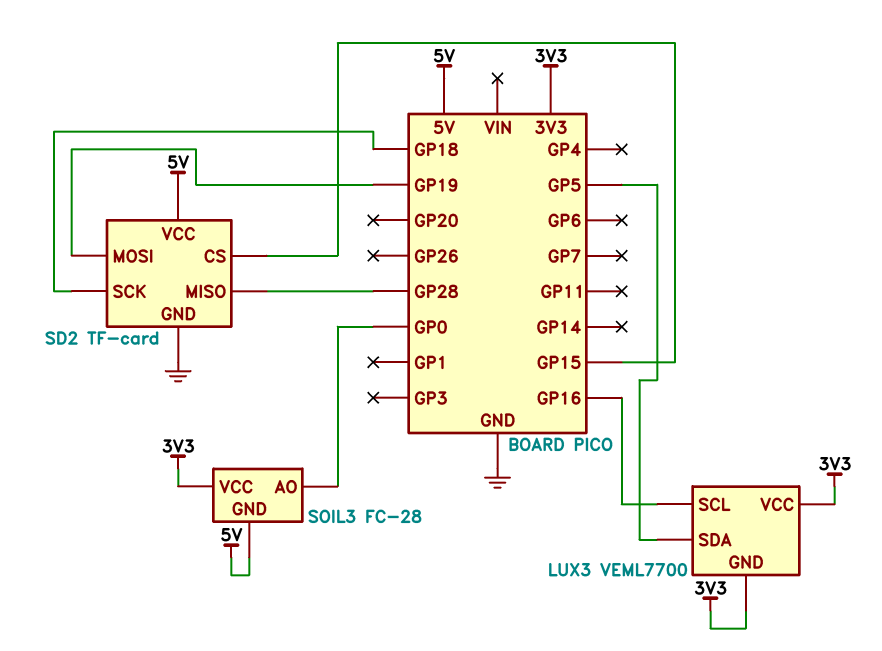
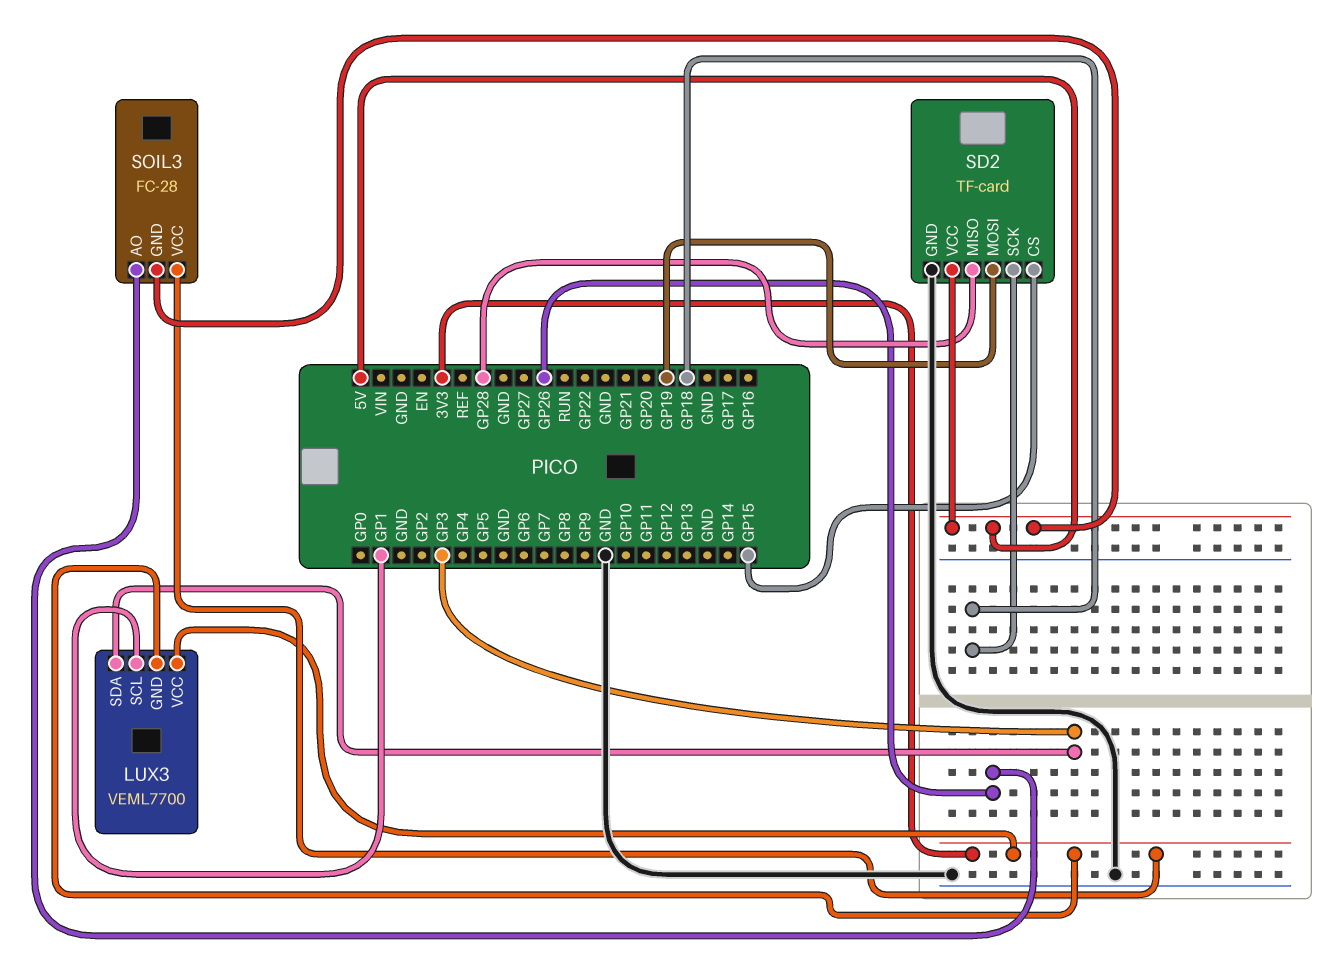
LUX3 pin SCL: GP16 -> GP1
LUX3 pin SDA: GP5 -> GP3
SOIL3 pin AO: GP0 -> GP26

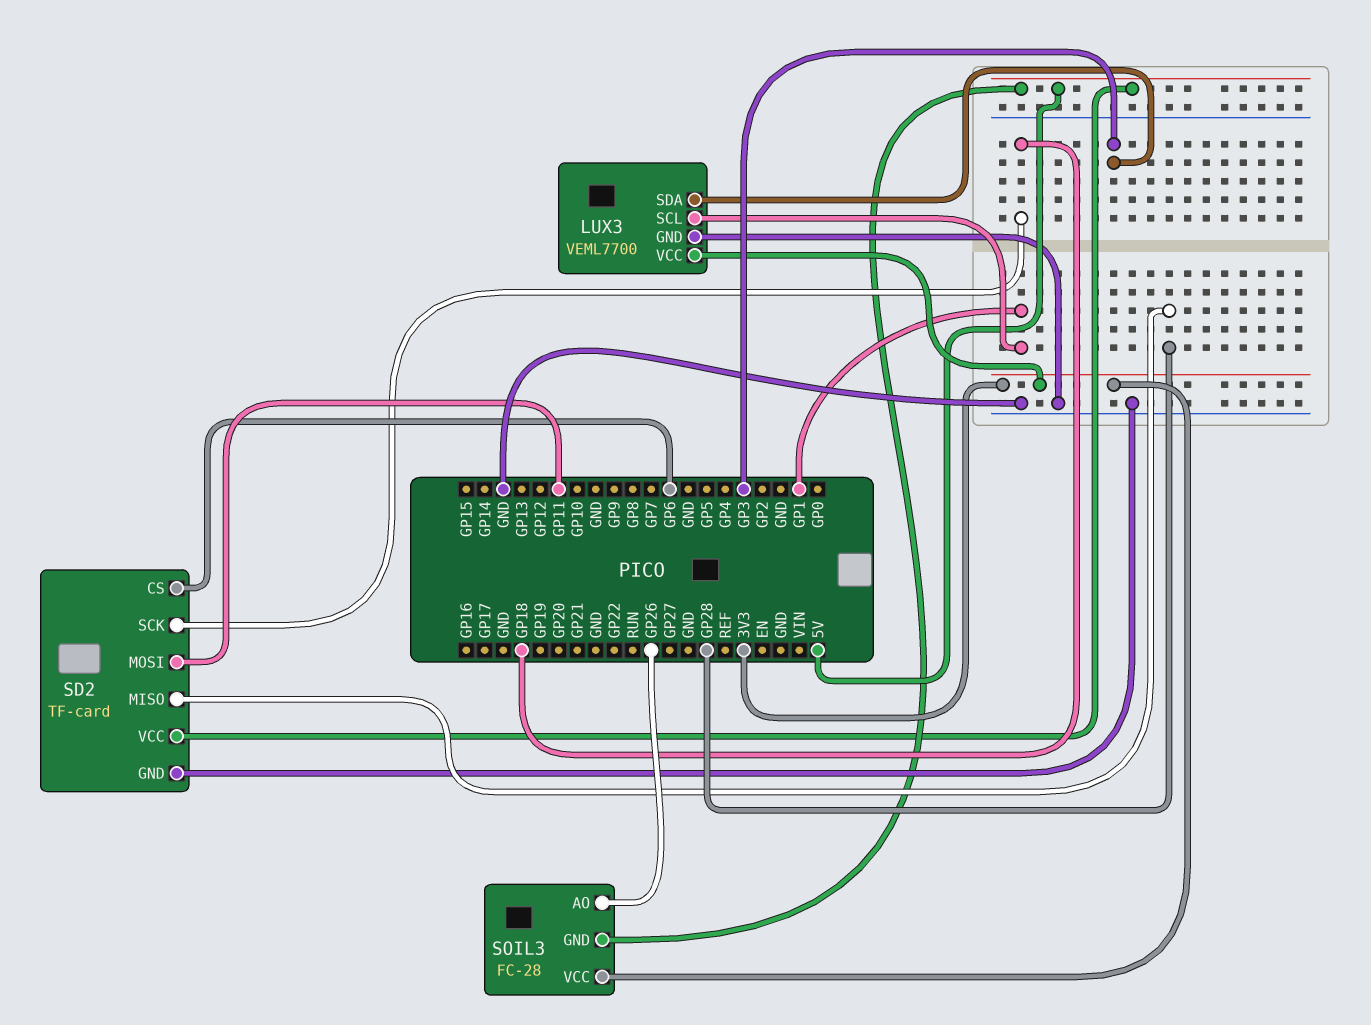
LUX3 pin GND: 3V3 -> GND
SD2 pin CS: GP15 -> GP6
SD2 pin MOSI: GP19 -> GP11

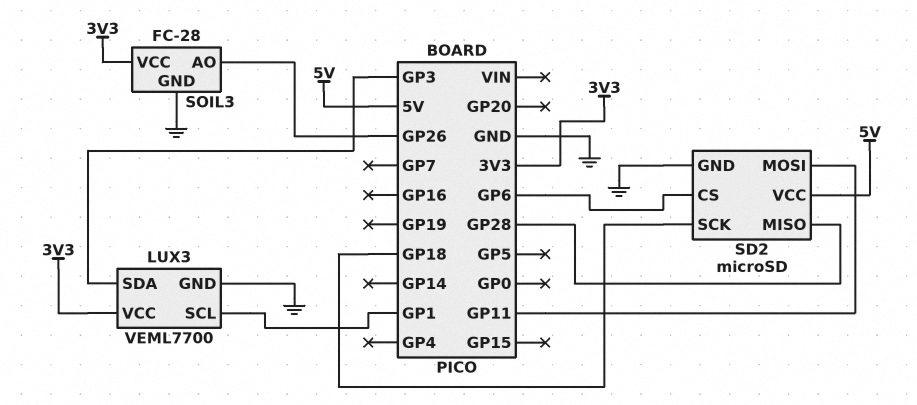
SD2: TF-card -> microSD
SOIL3 pin GND: 5V -> GND

